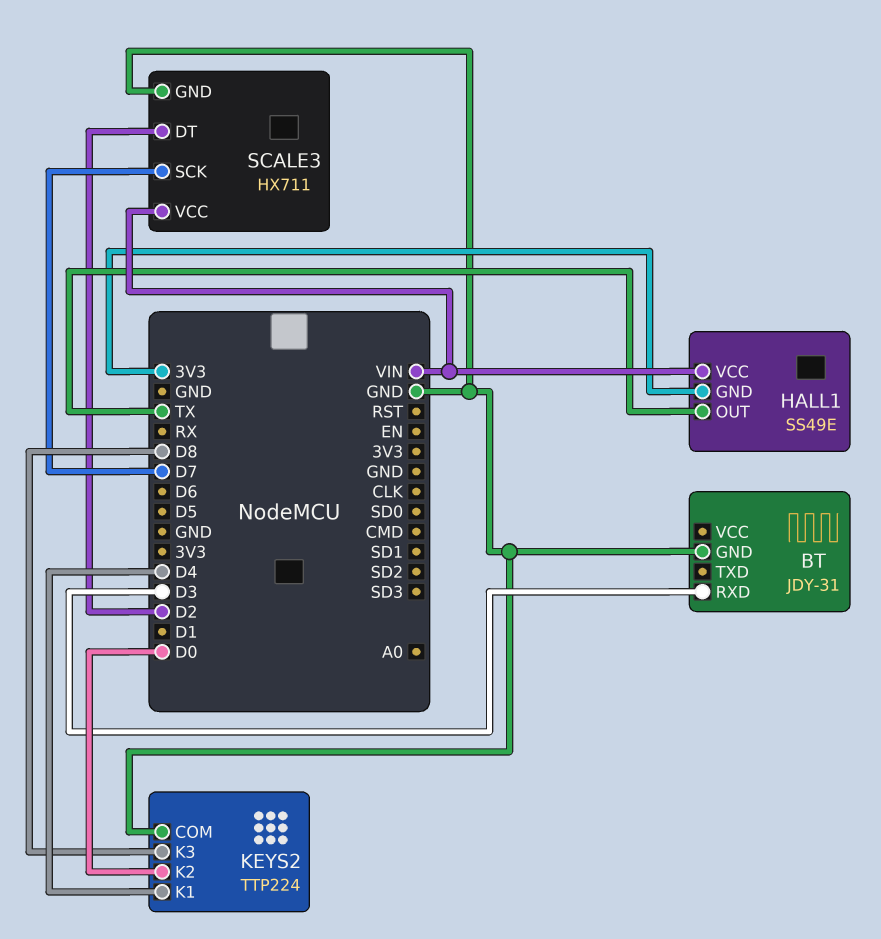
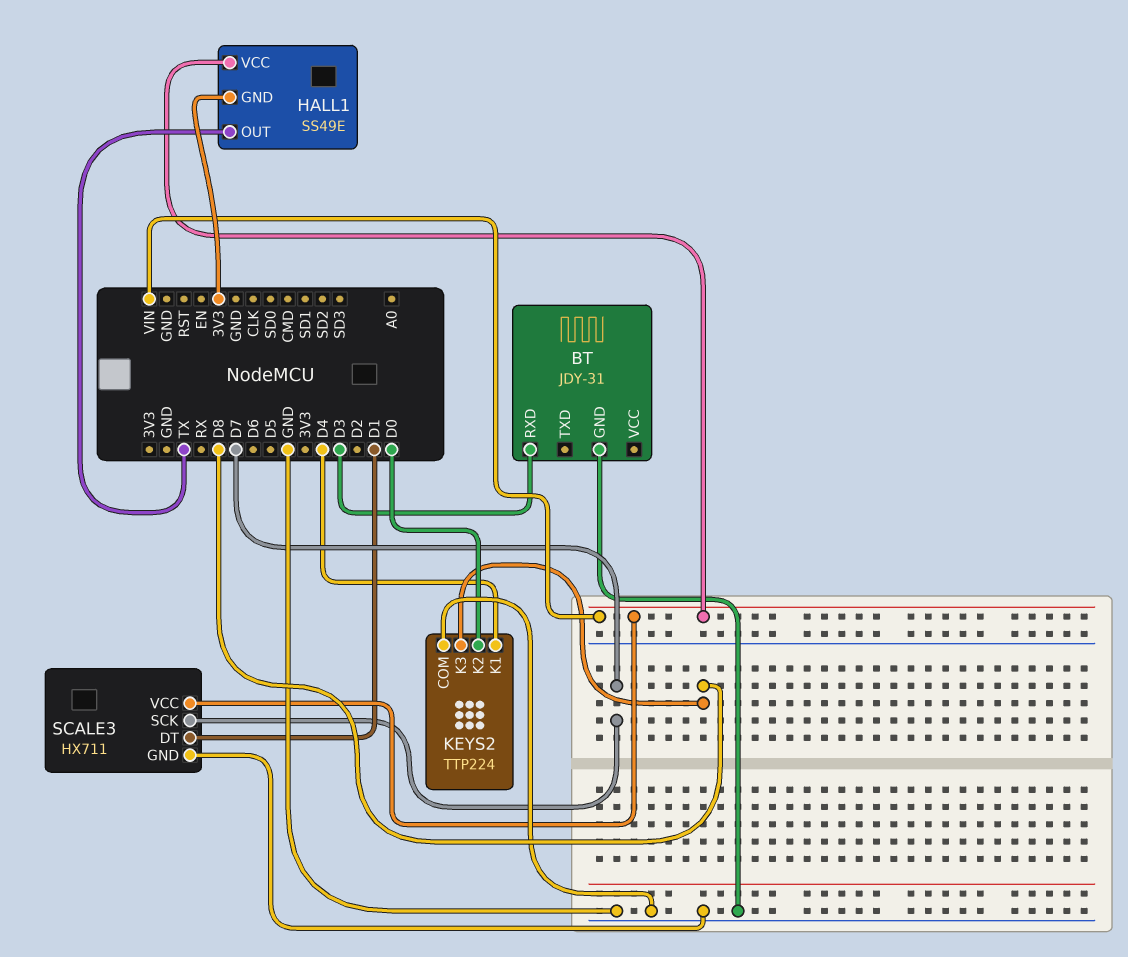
SCALE3 pin DT: D2 -> D1

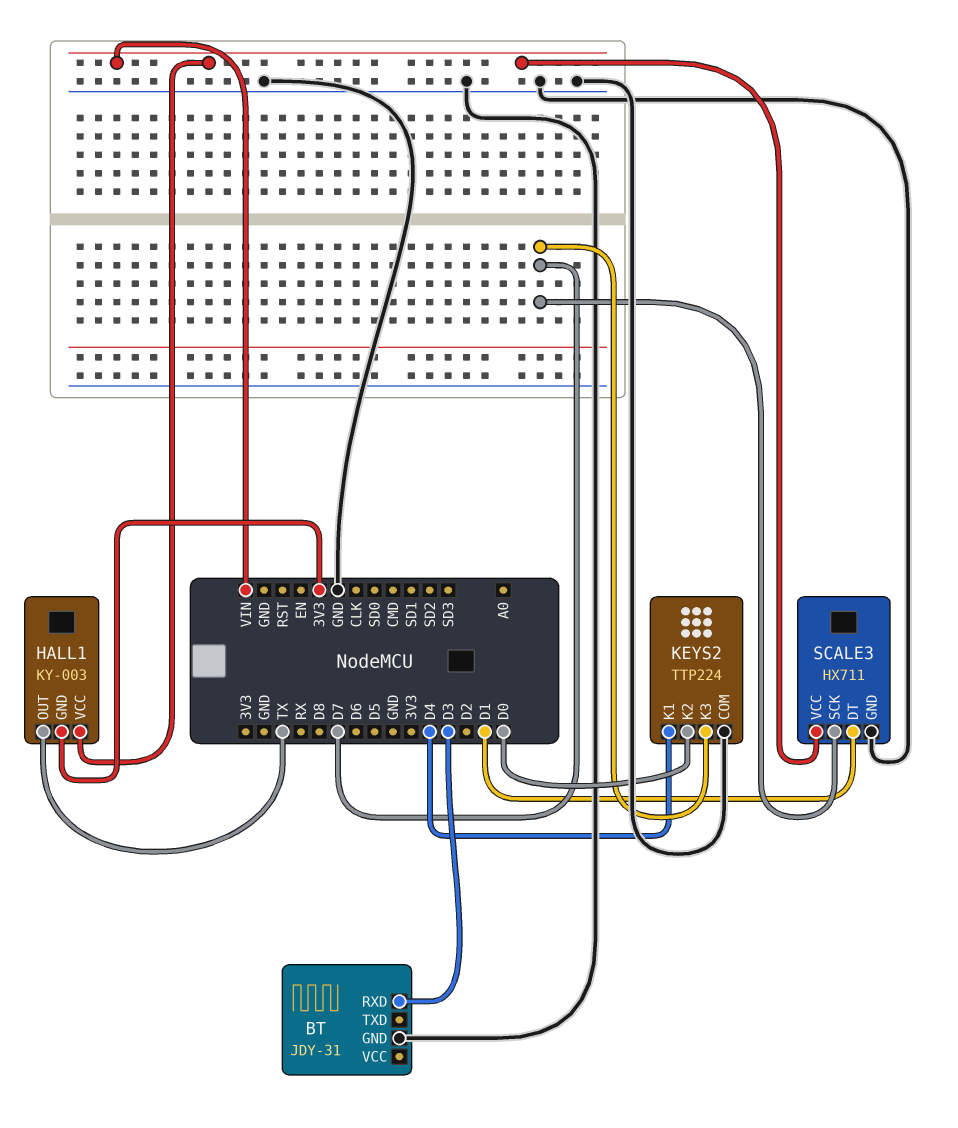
HALL1: SS49E -> KY-003
KEYS2 pin K3: D8 -> D7

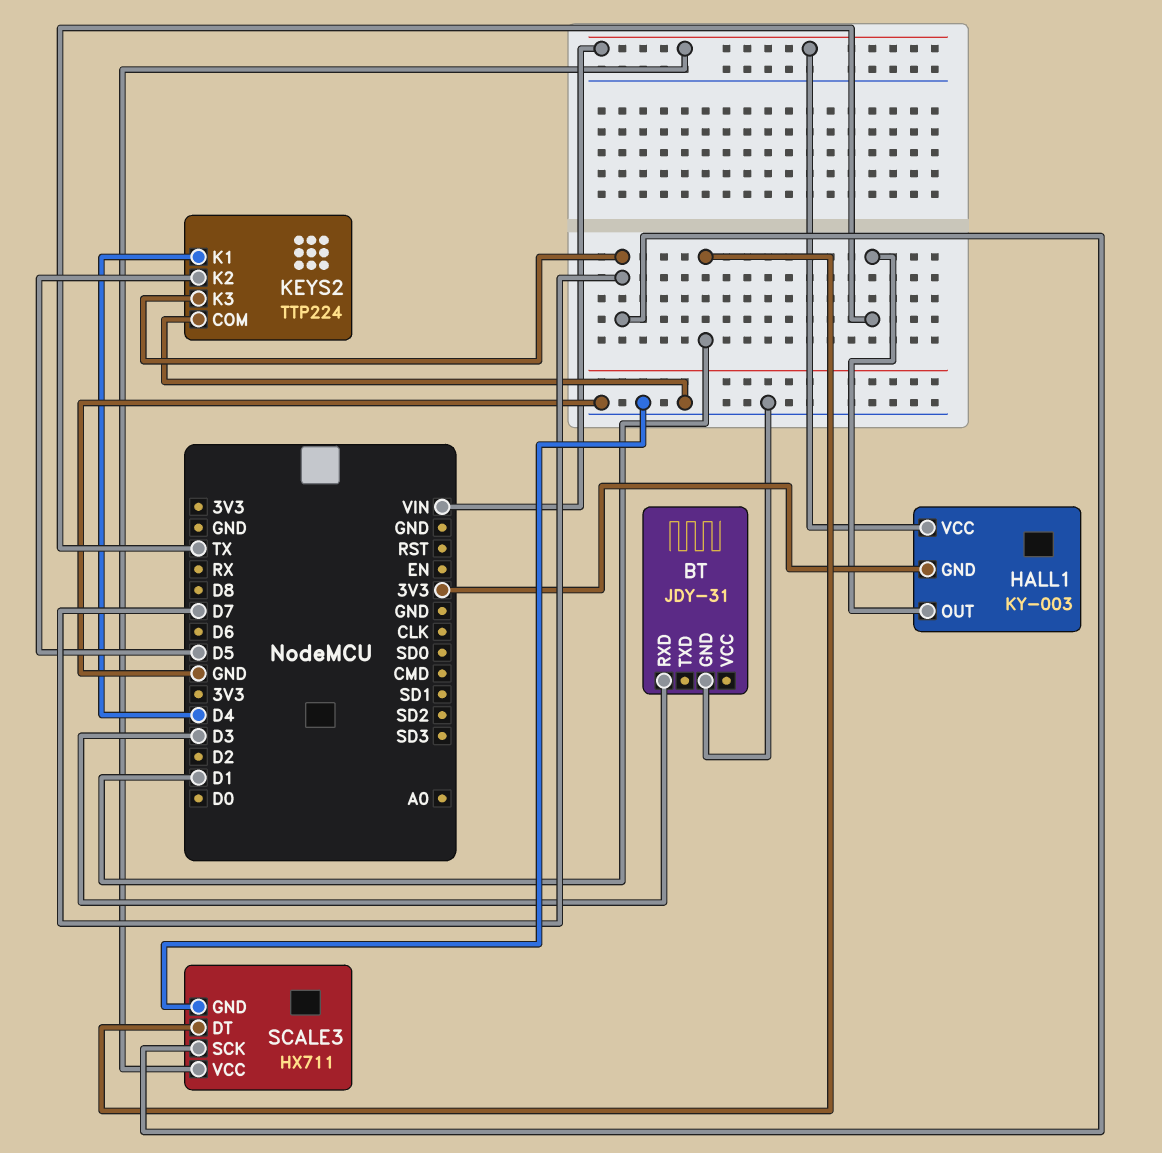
KEYS2 pin K2: D0 -> D5

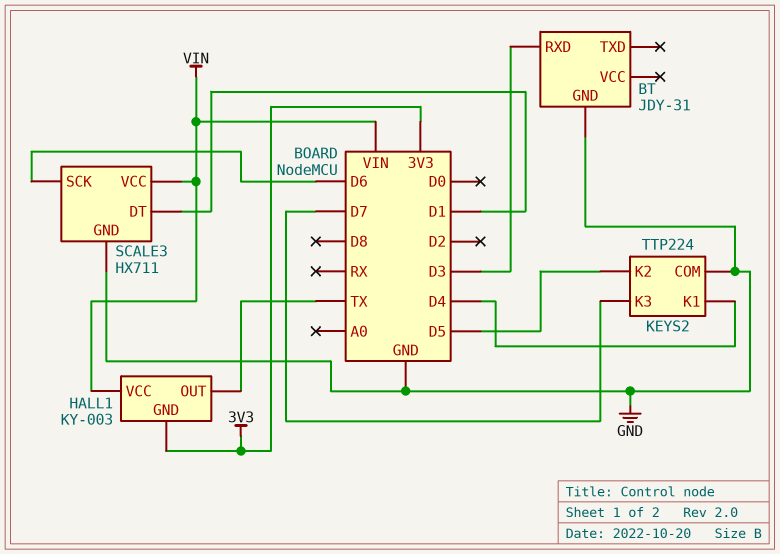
SCALE3 pin SCK: D7 -> D6

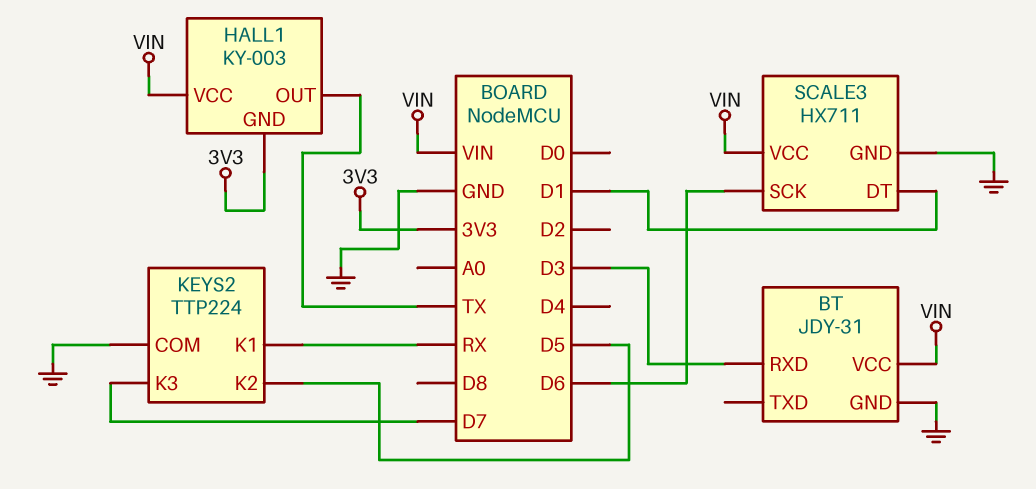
BT pin VCC: none -> VIN
KEYS2 pin K1: D4 -> RX

